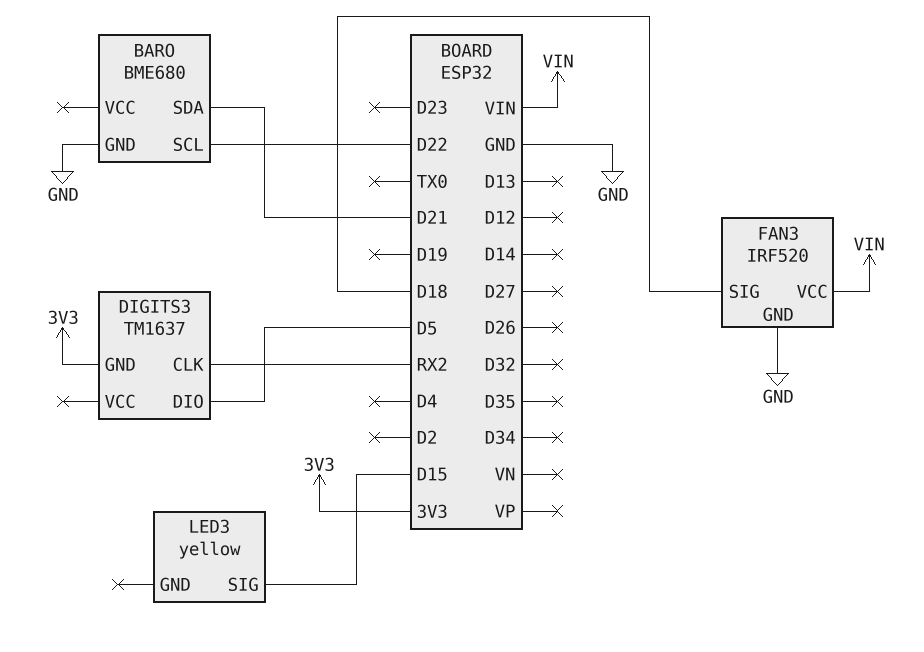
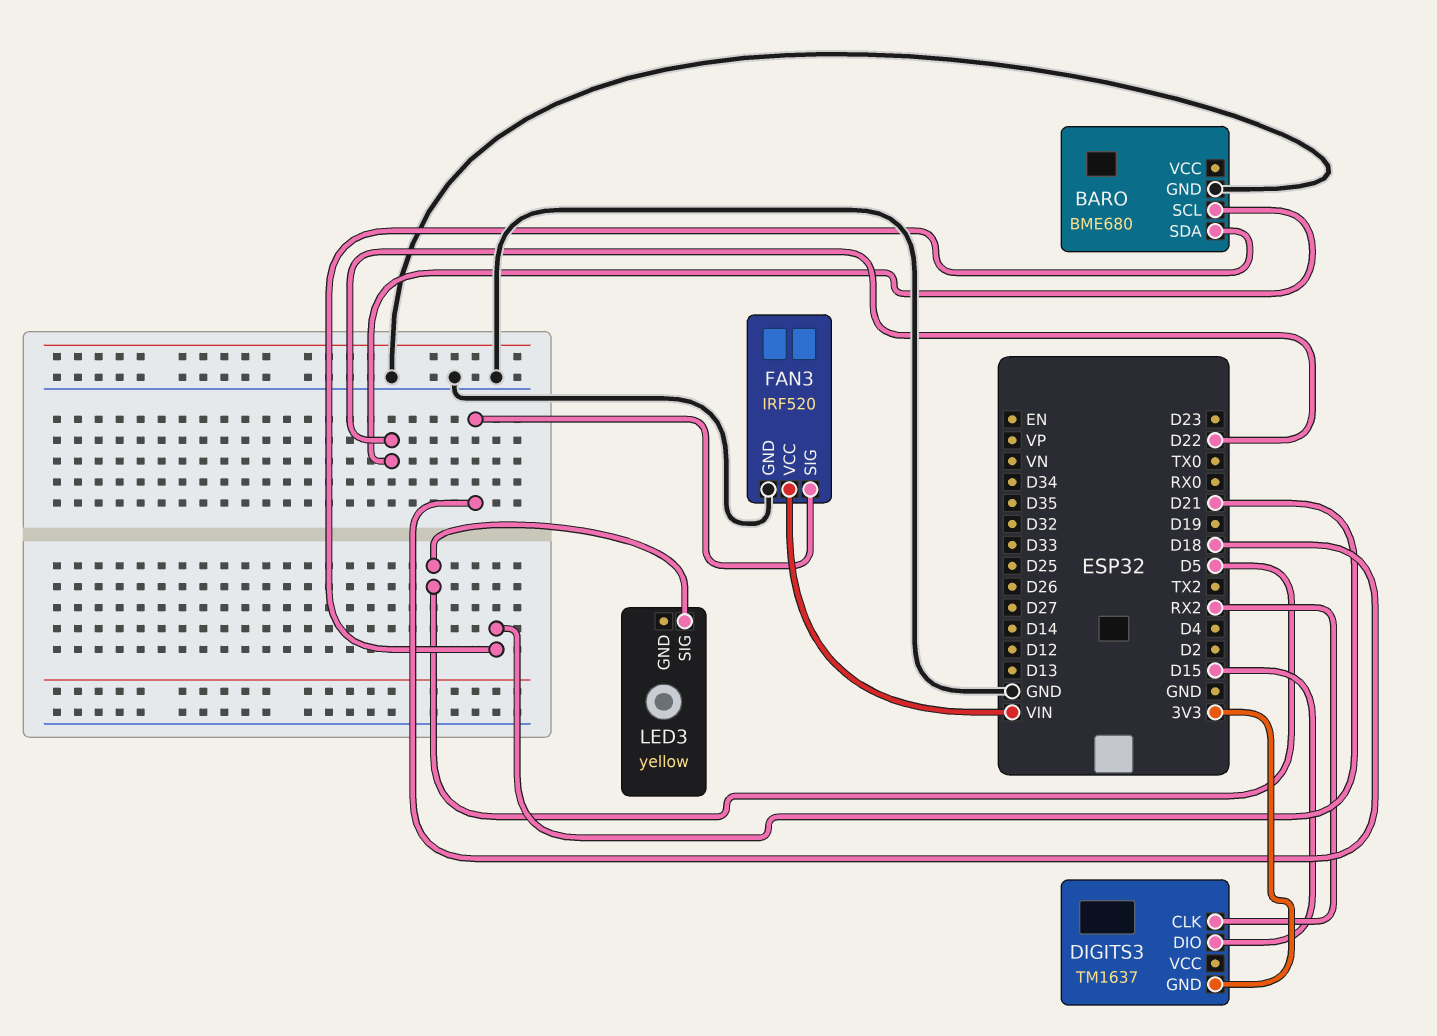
DIGITS3 pin DIO: D5 -> D15
LED3 pin SIG: D15 -> D5

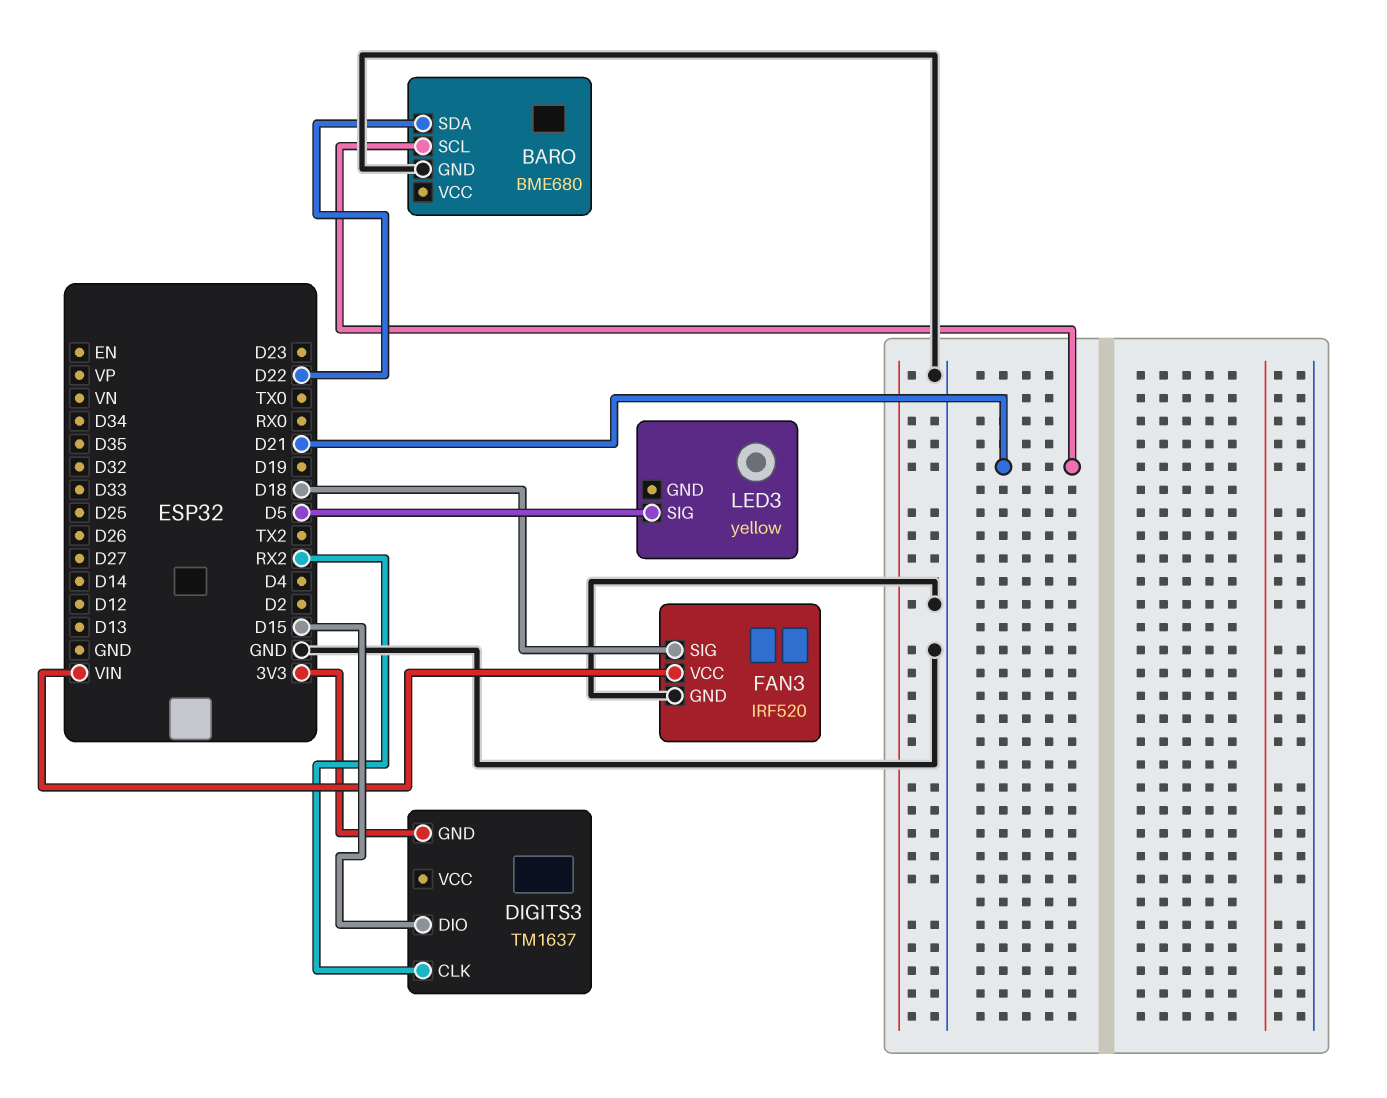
BARO pin SCL: D22 -> D21
BARO pin SDA: D21 -> D22

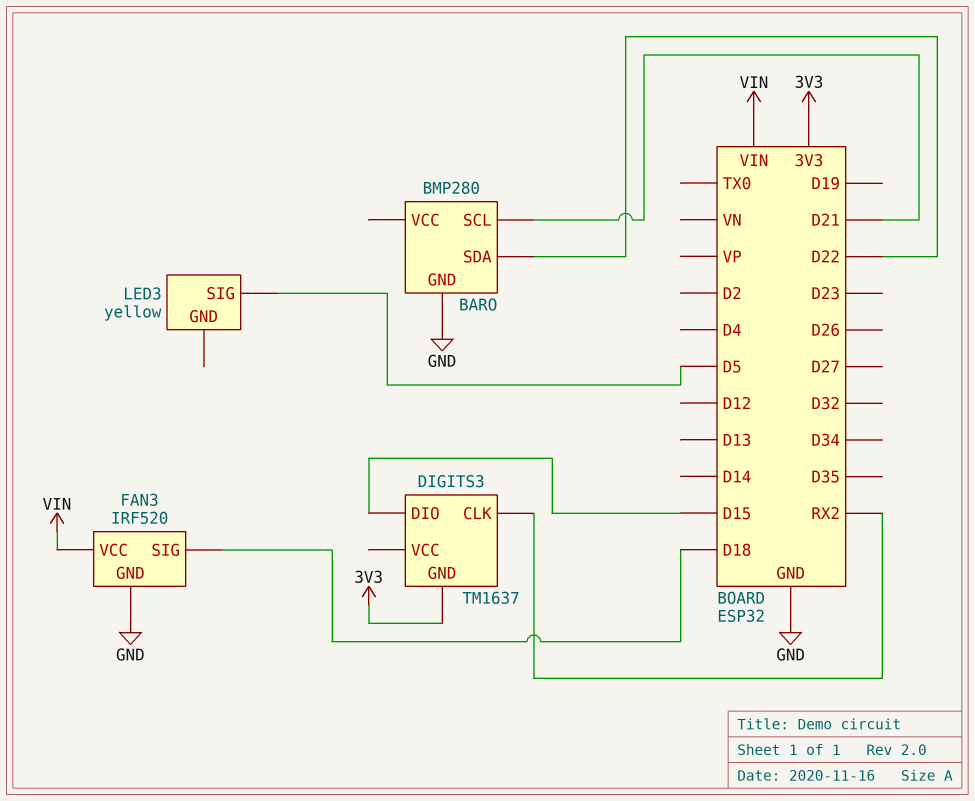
BARO: BME680 -> BMP280

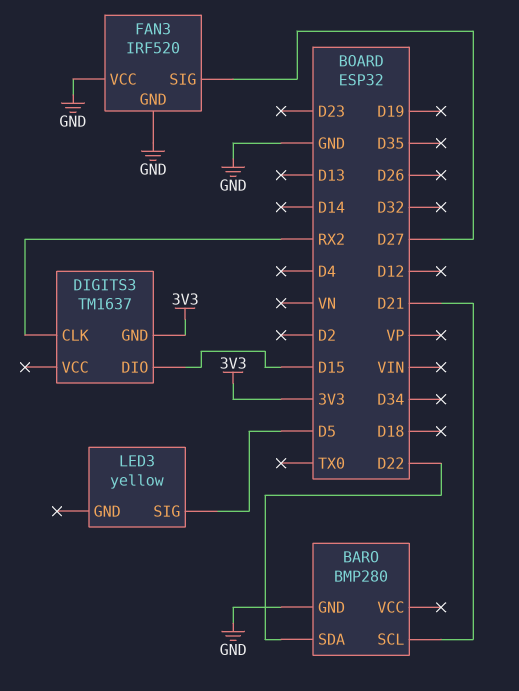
FAN3 pin SIG: D18 -> D27
FAN3 pin VCC: VIN -> GND

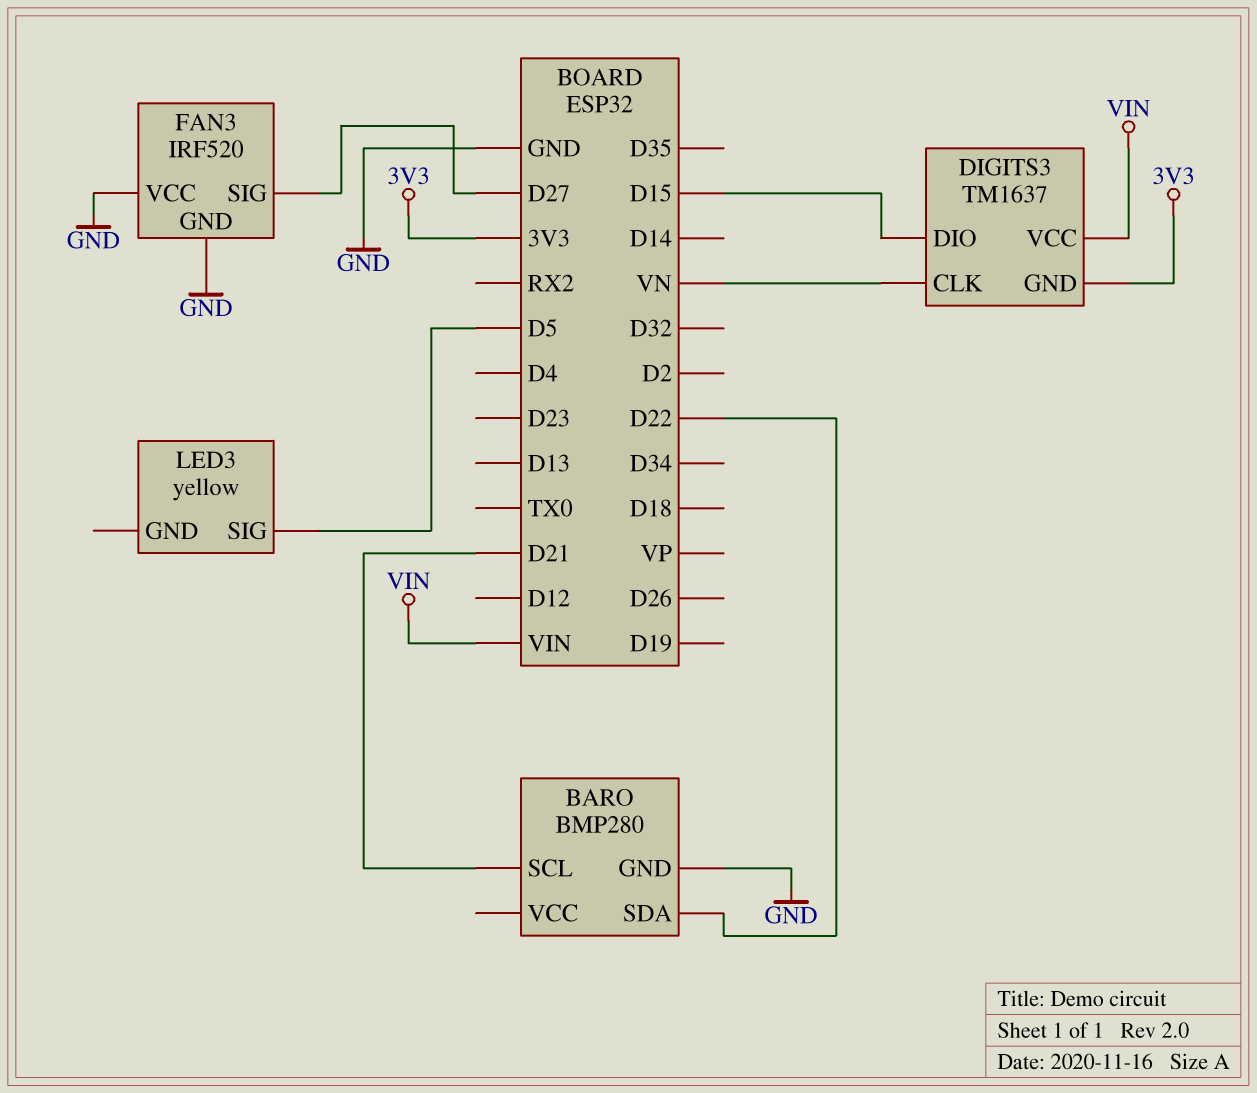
DIGITS3 pin CLK: RX2 -> VN
DIGITS3 pin VCC: none -> VIN

